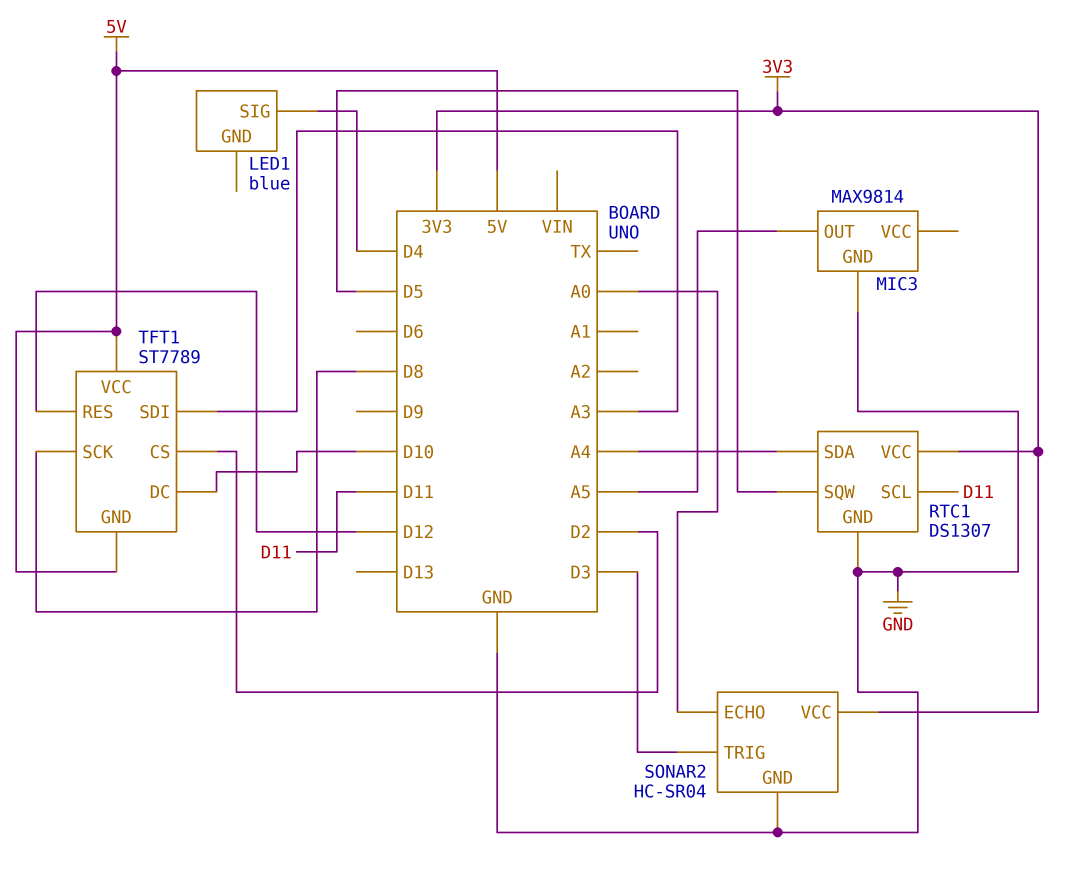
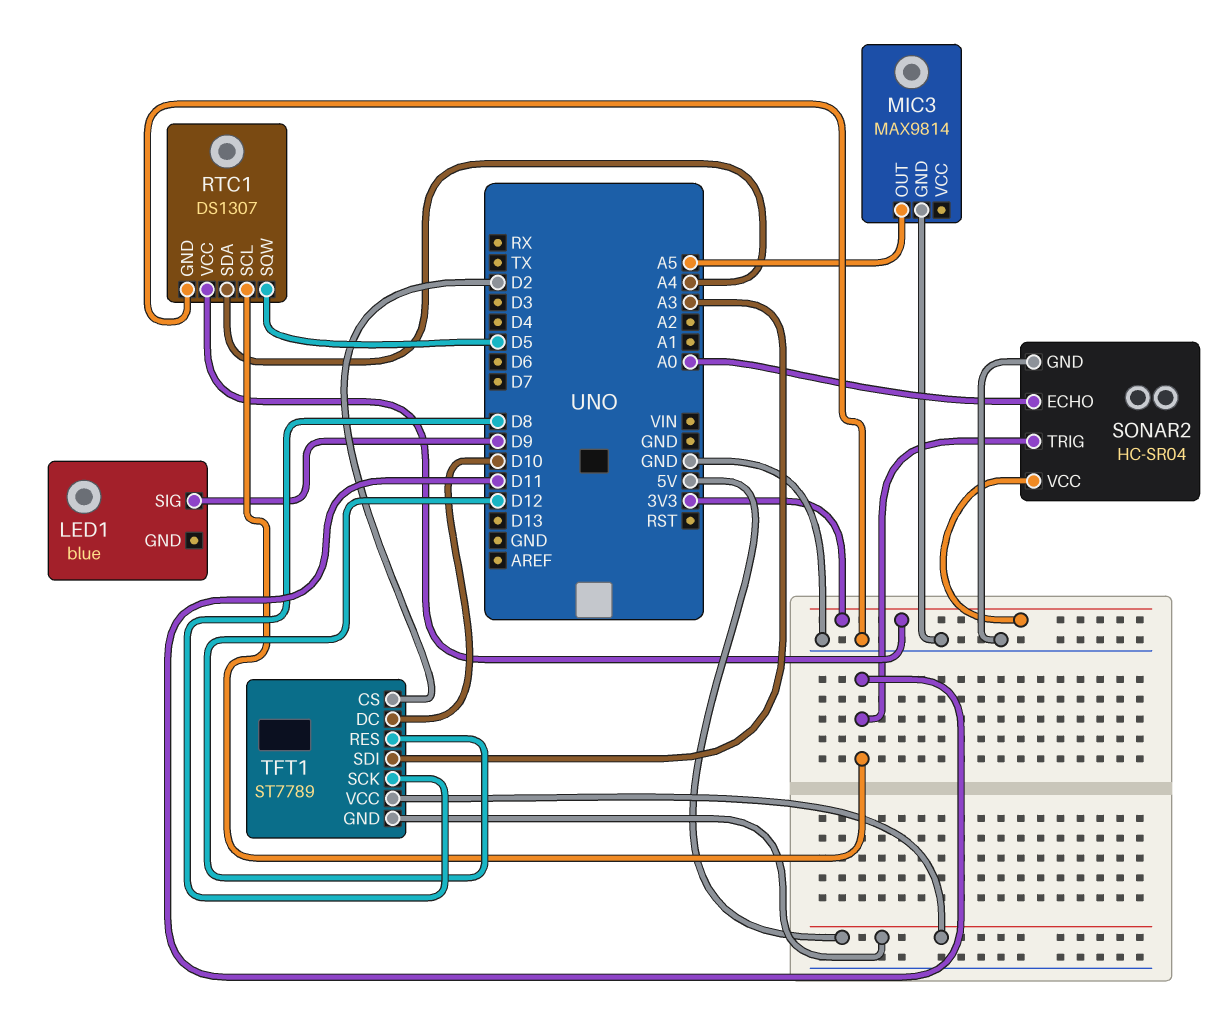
LED1 pin SIG: D4 -> D9
SONAR2 pin TRIG: D3 -> D11

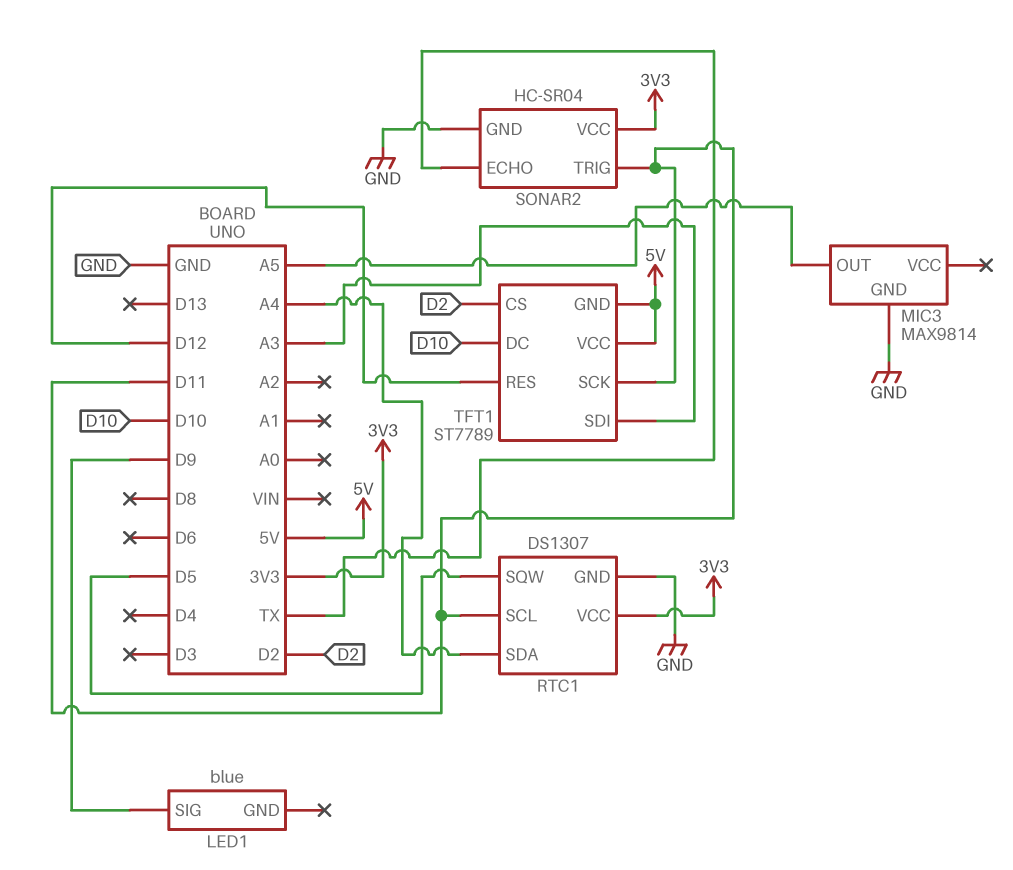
SONAR2 pin ECHO: A0 -> TX
TFT1 pin SCK: D8 -> D11

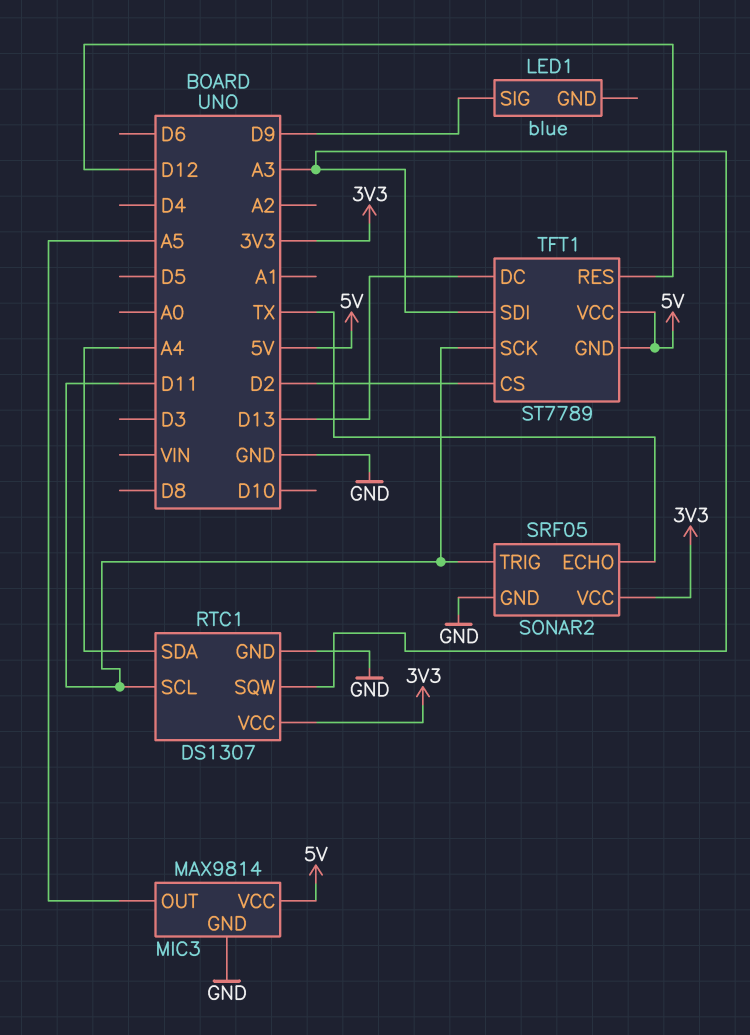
MIC3 pin VCC: none -> 5V
RTC1 pin SQW: D5 -> A3
SONAR2: HC-SR04 -> SRF05
TFT1 pin DC: D10 -> D13

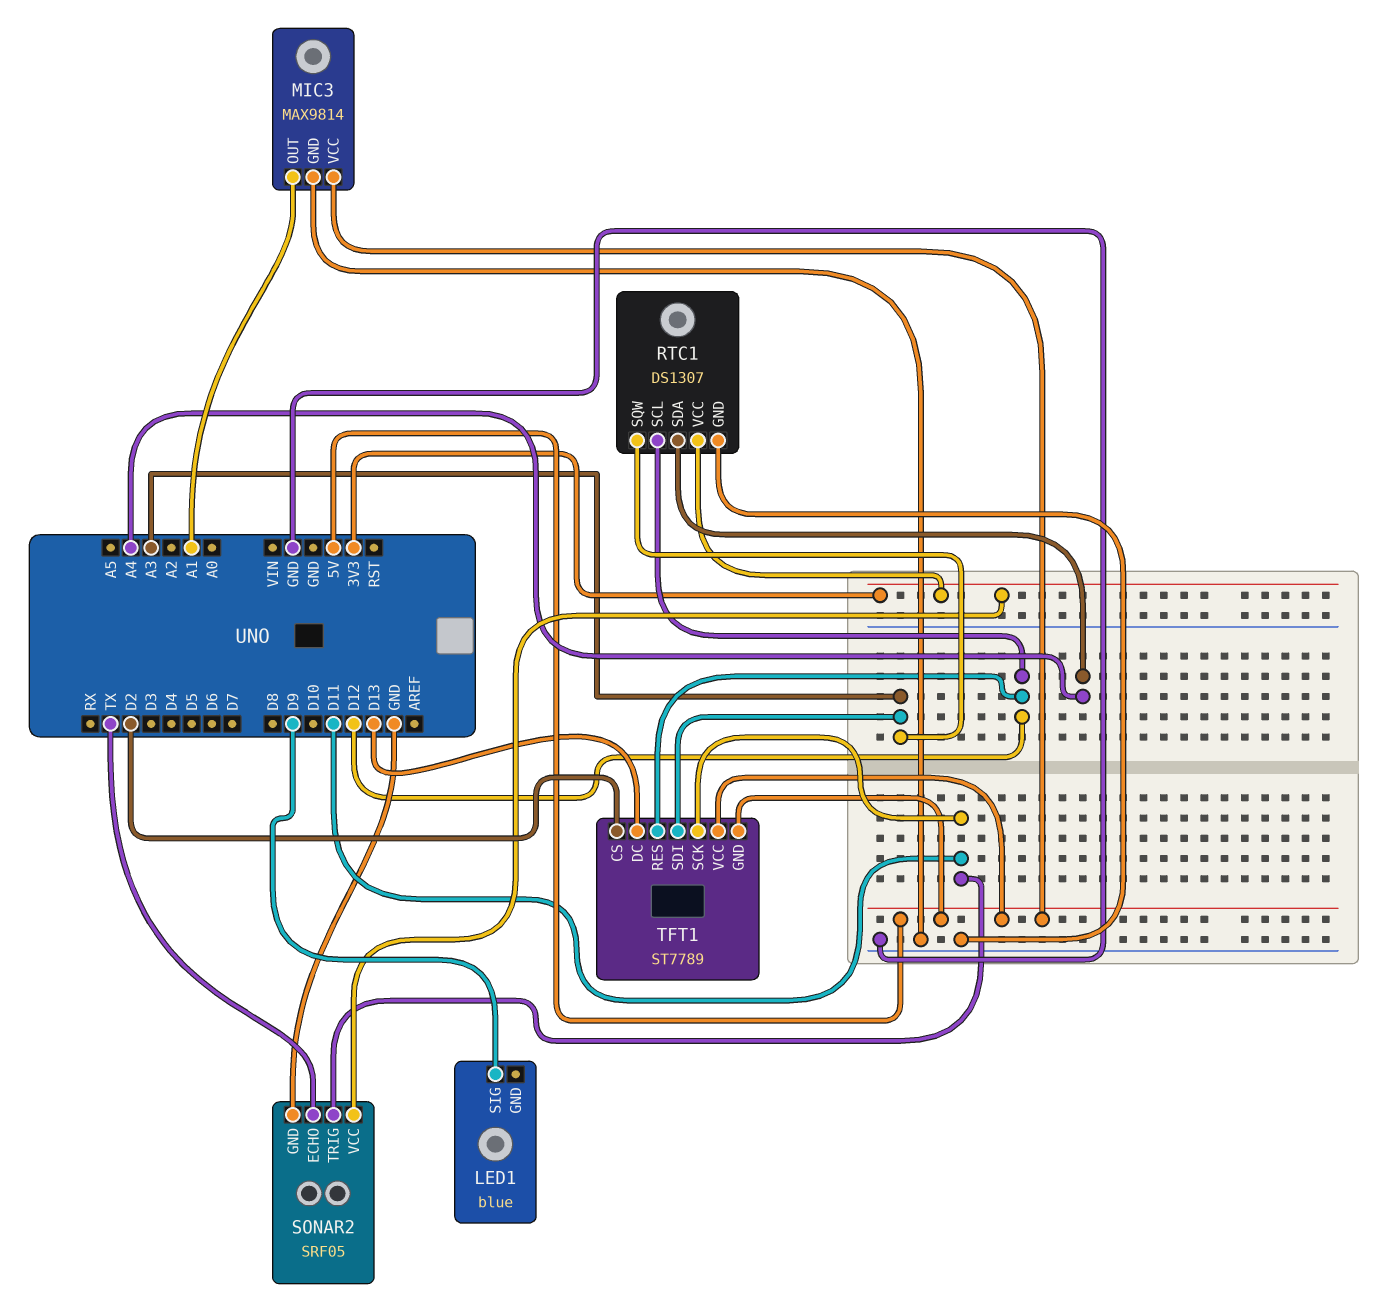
MIC3 pin OUT: A5 -> A1
RTC1 pin SCL: D11 -> D12

